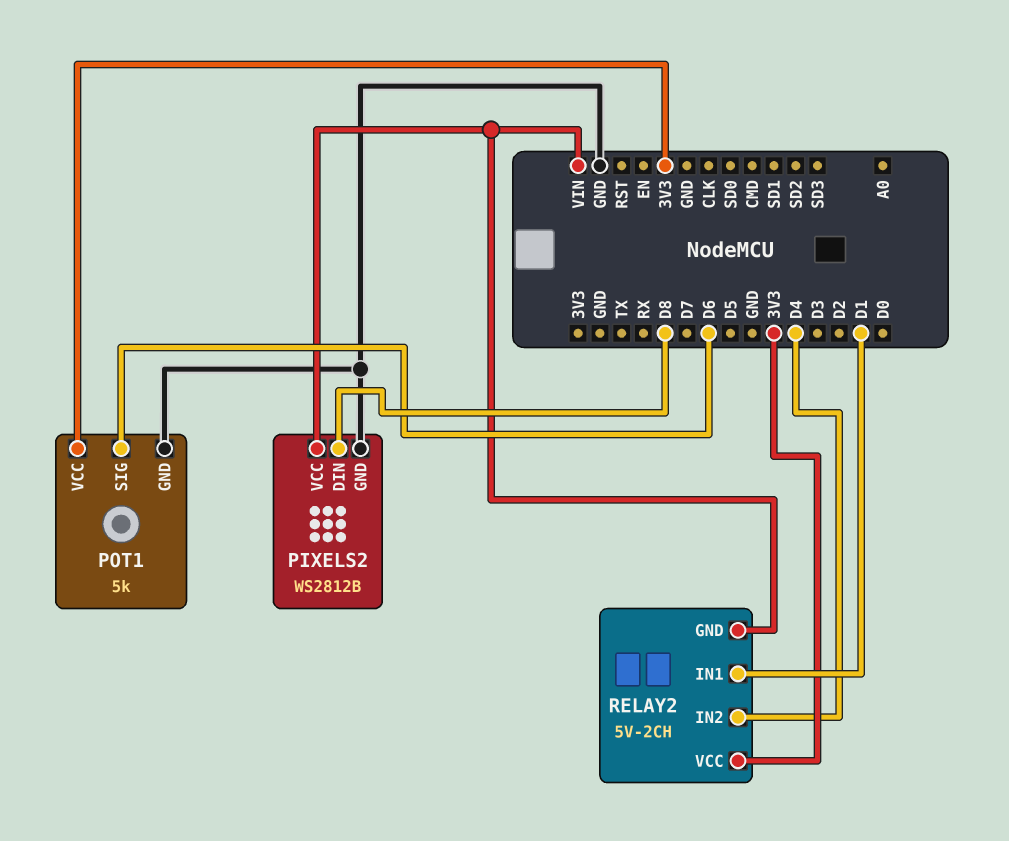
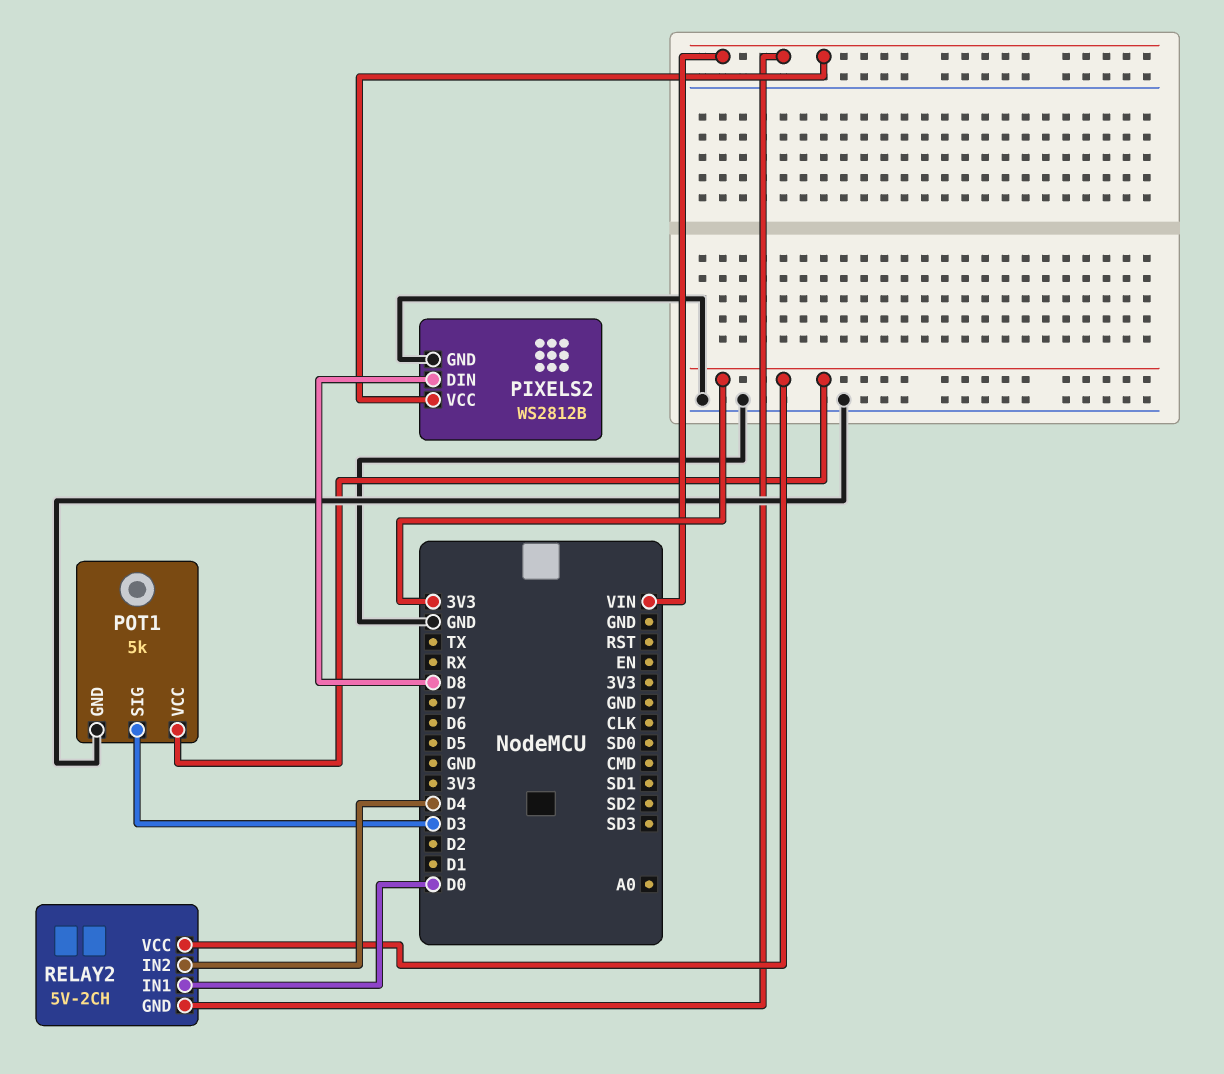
POT1 pin SIG: D6 -> D3
RELAY2 pin IN1: D1 -> D0

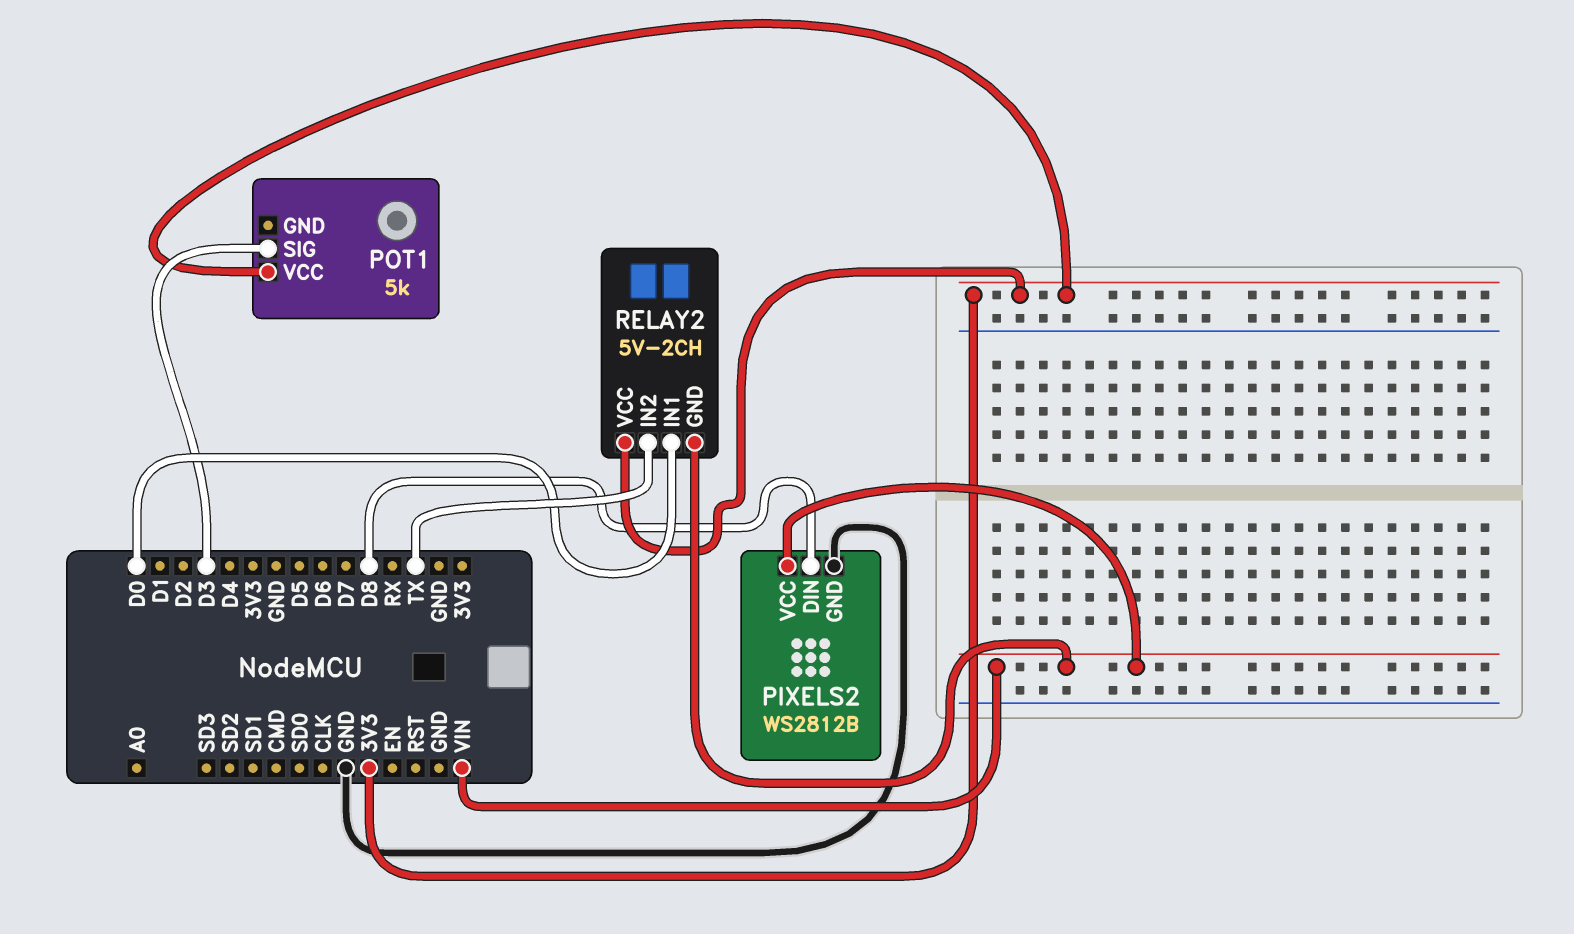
POT1 pin GND: GND -> none
RELAY2 pin IN2: D4 -> TX

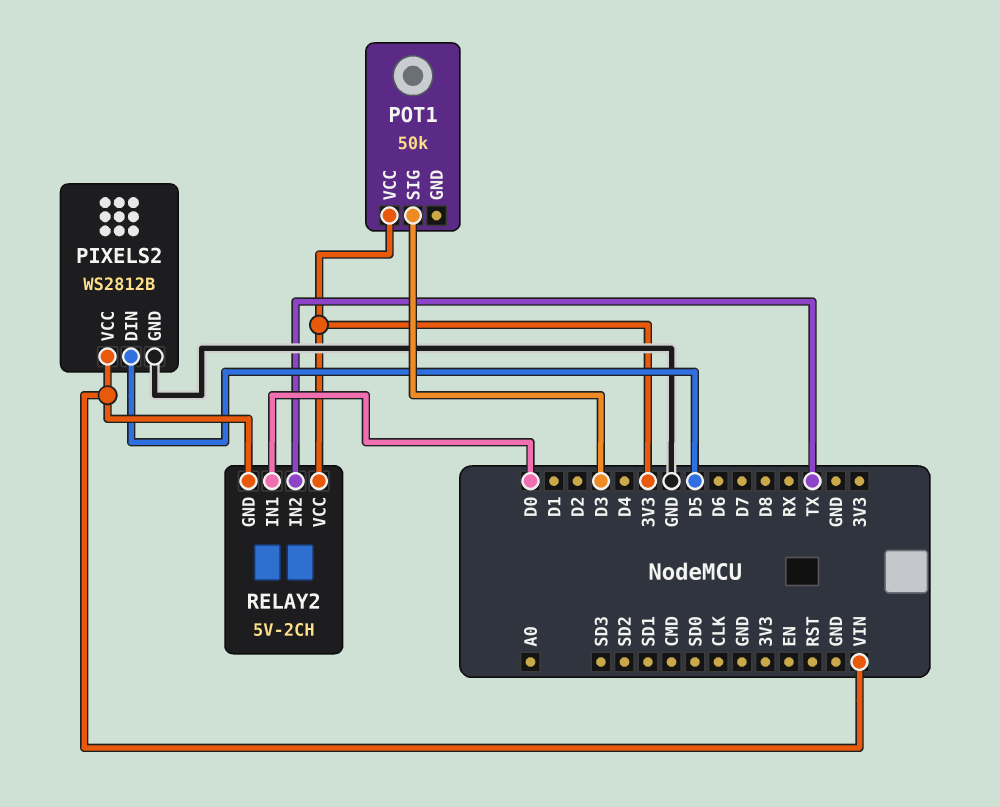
PIXELS2 pin DIN: D8 -> D5
POT1: 5k -> 50k

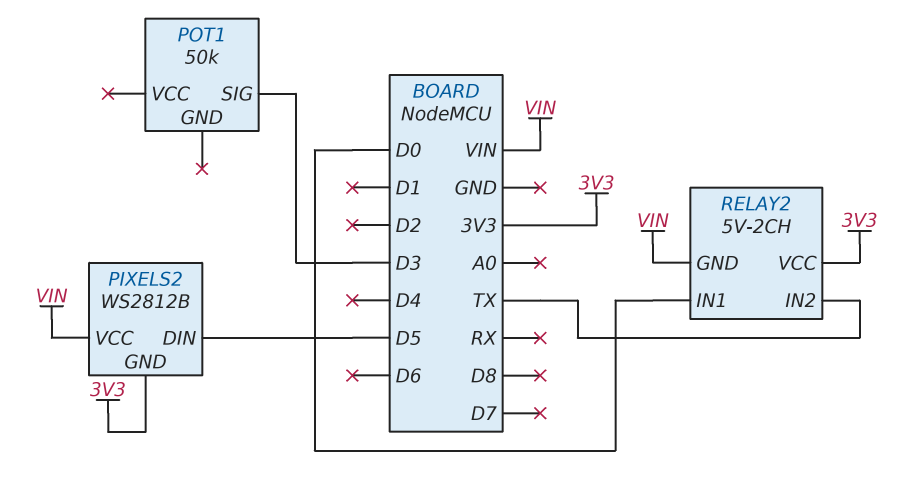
PIXELS2 pin GND: GND -> 3V3
POT1 pin VCC: 3V3 -> none

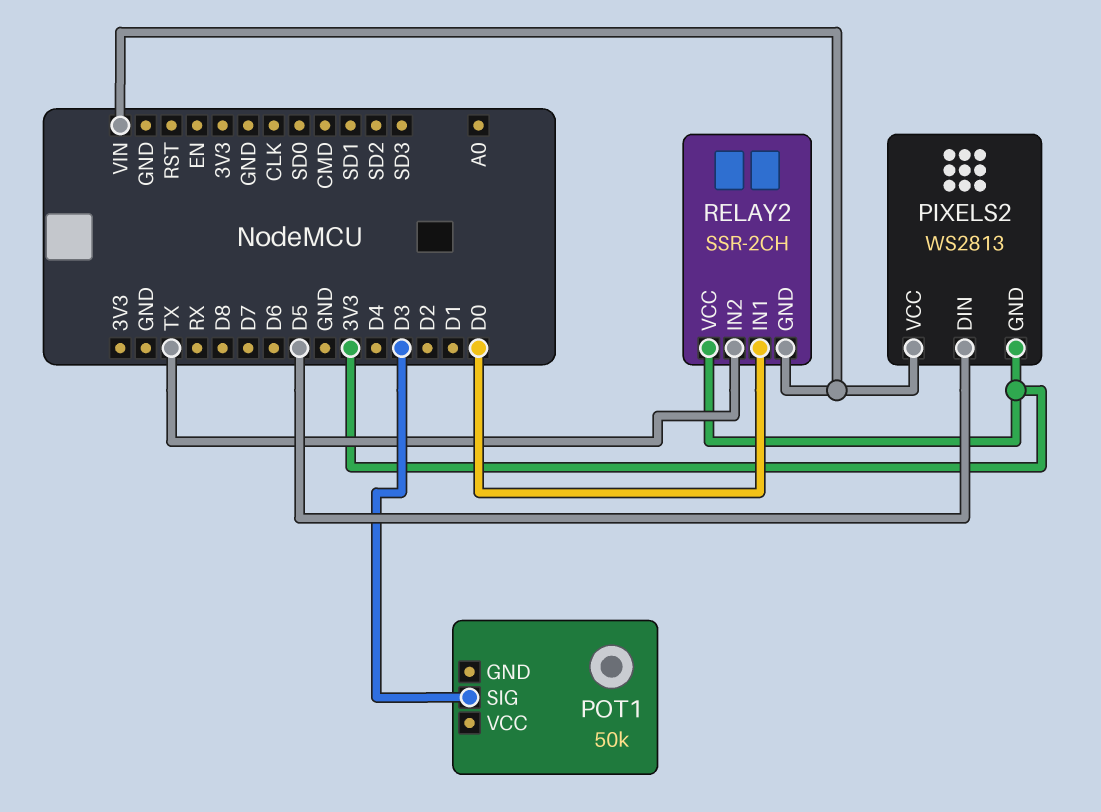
PIXELS2: WS2812B -> WS2813
RELAY2: 5V-2CH -> SSR-2CH

